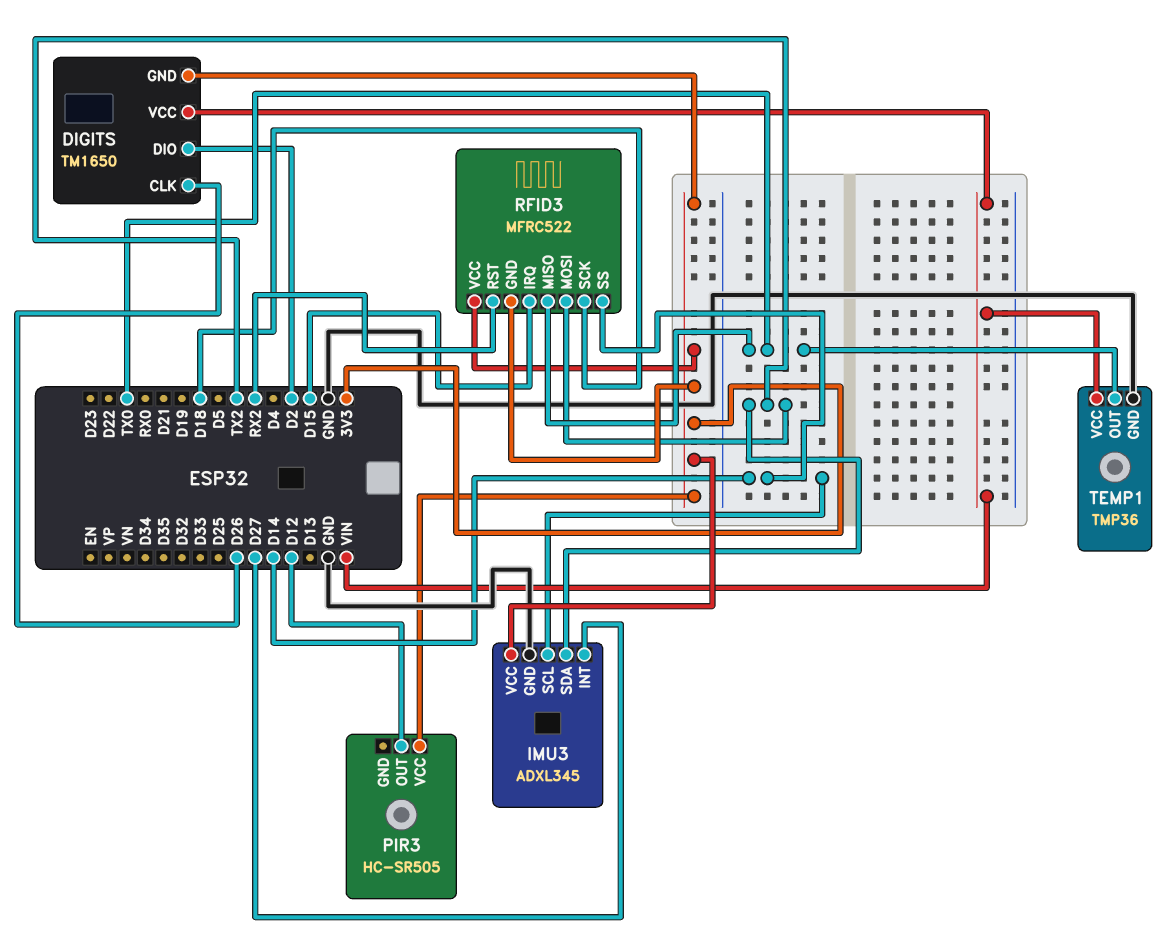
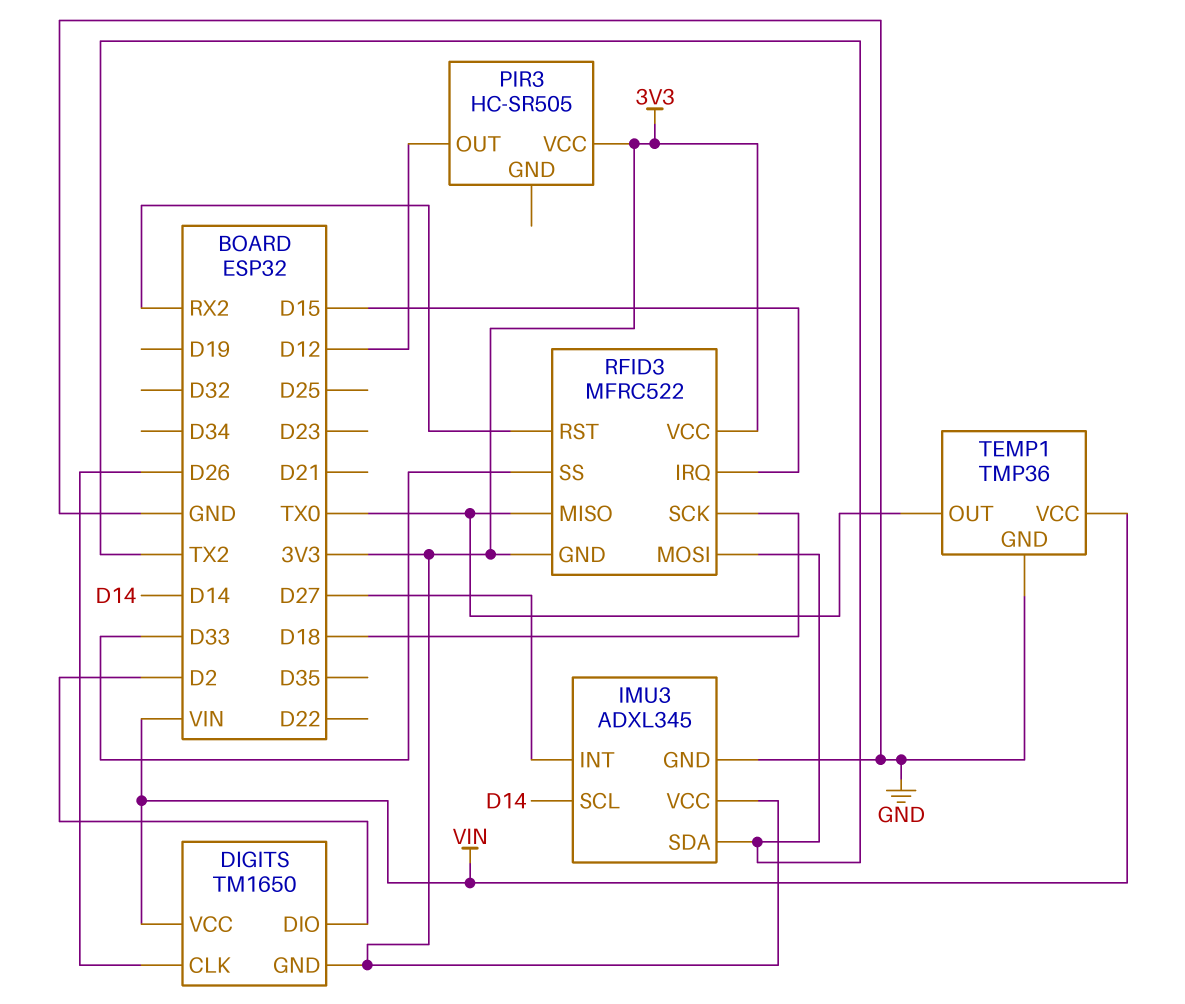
RFID3 pin SS: D14 -> D33

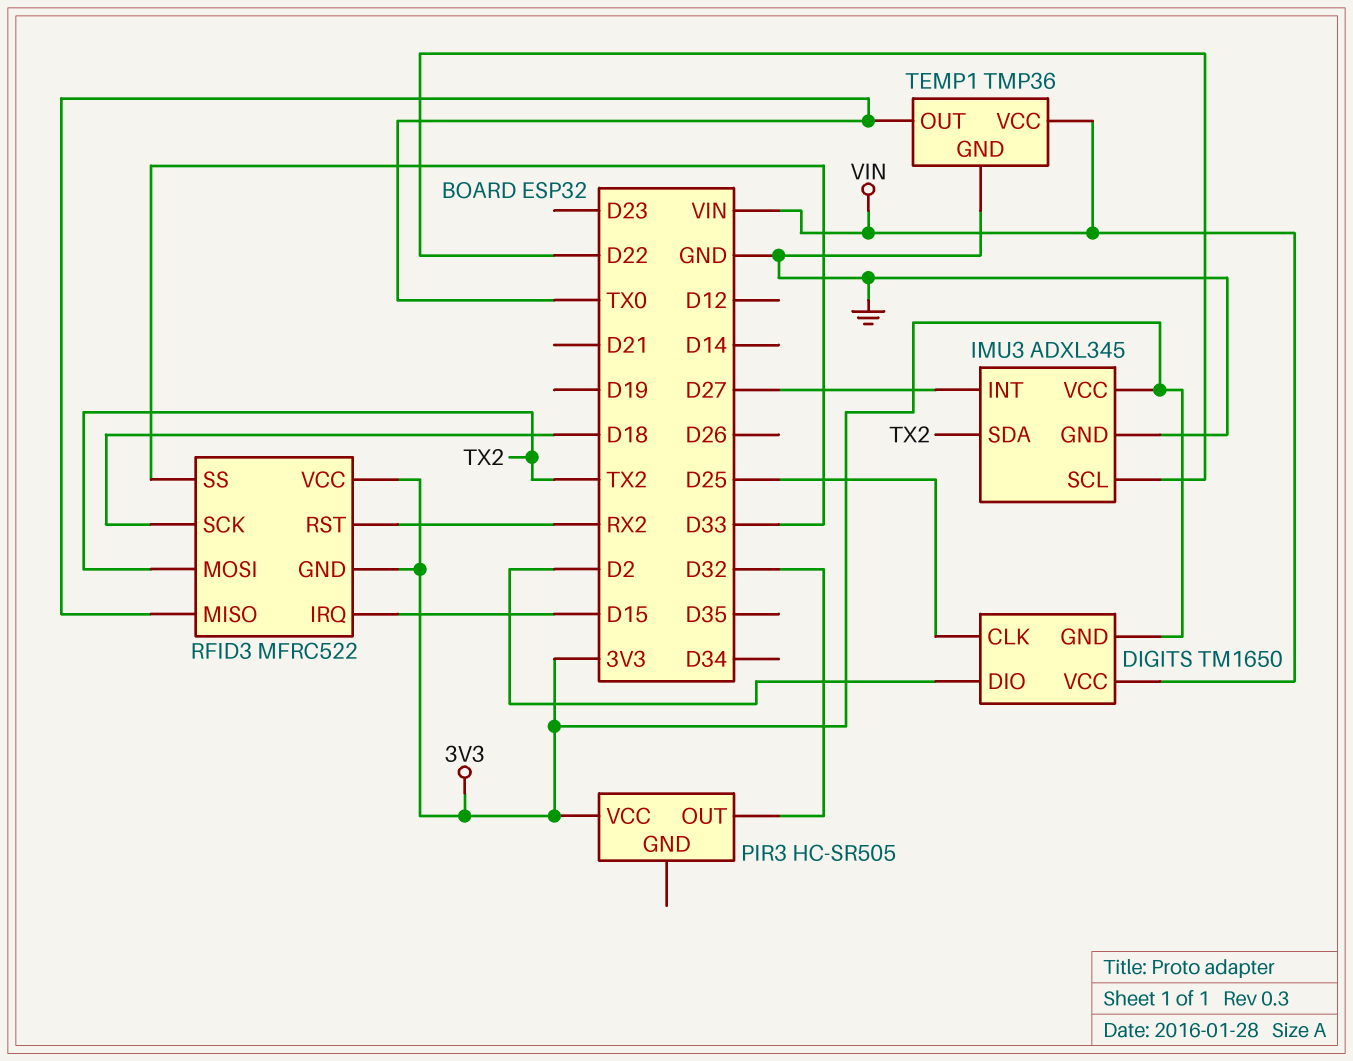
DIGITS pin CLK: D26 -> D25
IMU3 pin SCL: D14 -> D22
PIR3 pin OUT: D12 -> D32

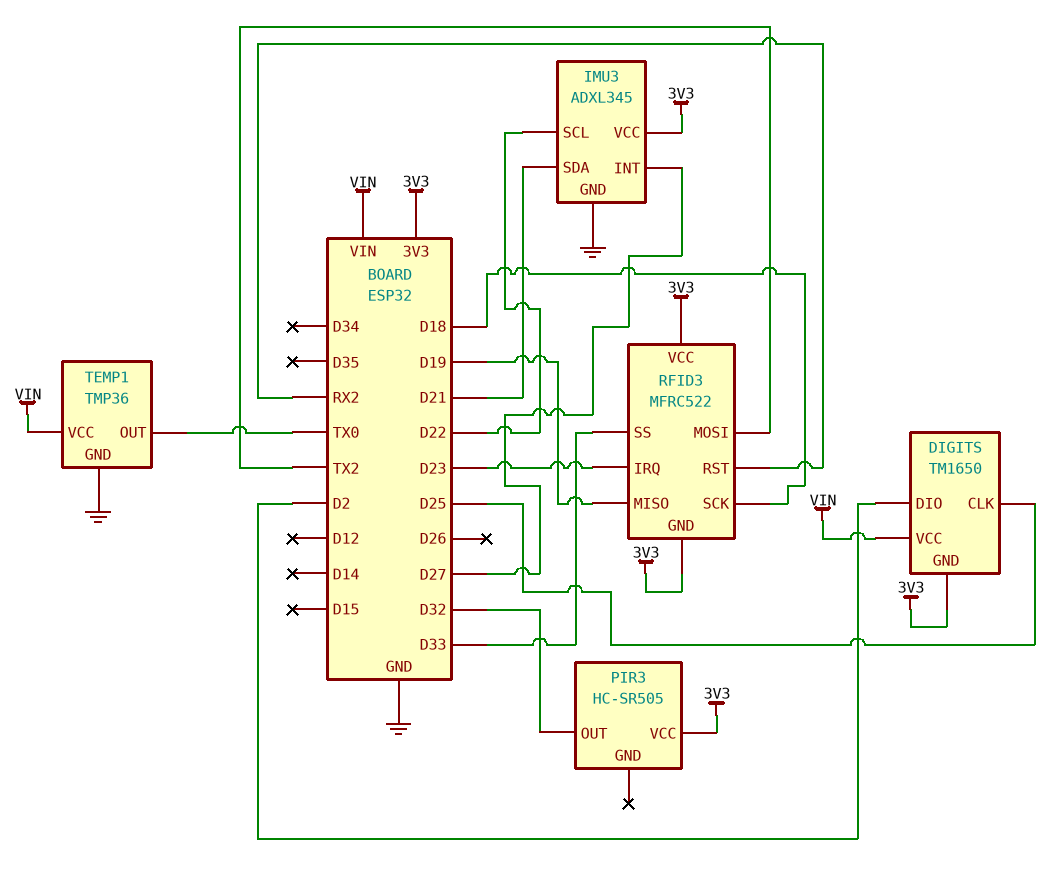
IMU3 pin SDA: TX2 -> D21
RFID3 pin IRQ: D15 -> D23
RFID3 pin MISO: TX0 -> D19

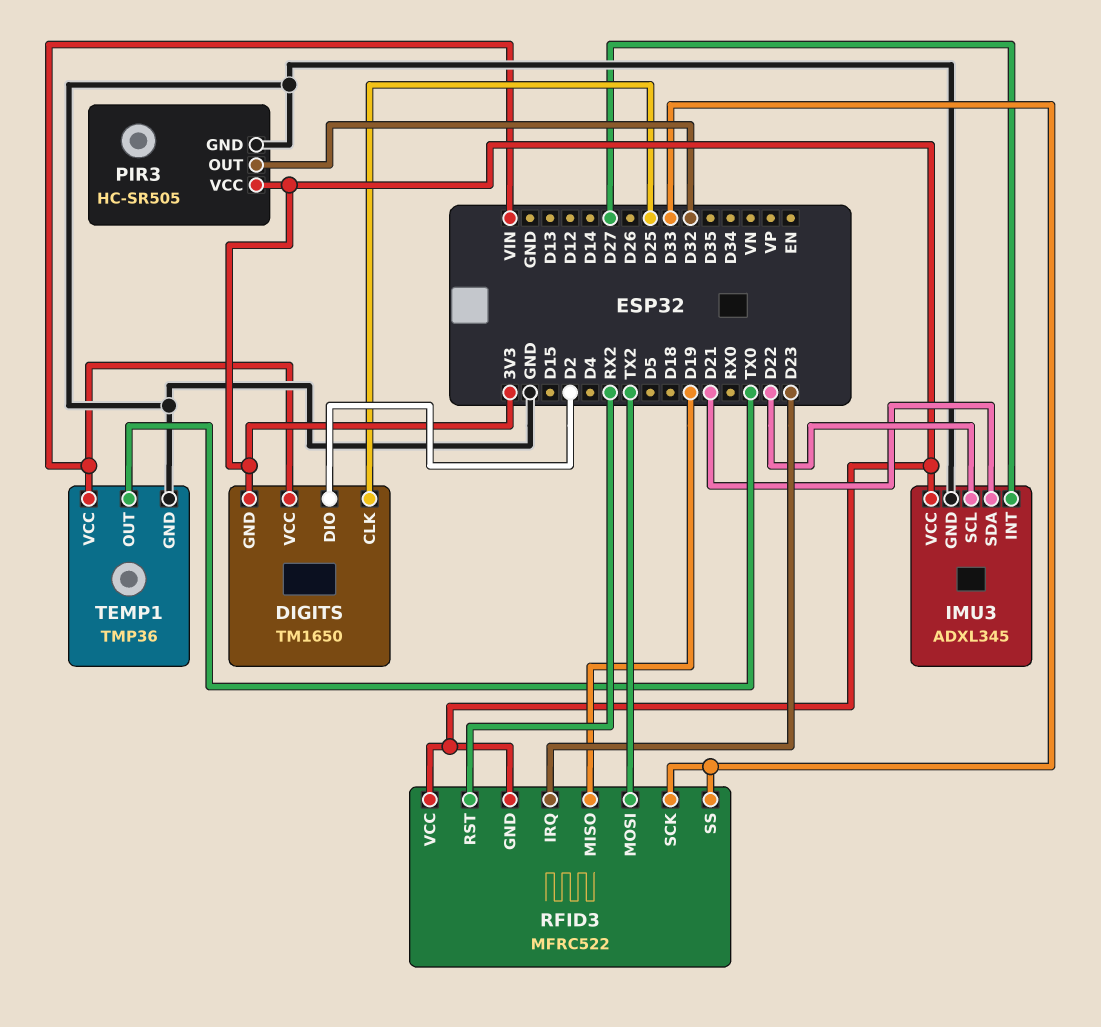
PIR3 pin GND: none -> GND
RFID3 pin SCK: D18 -> D33

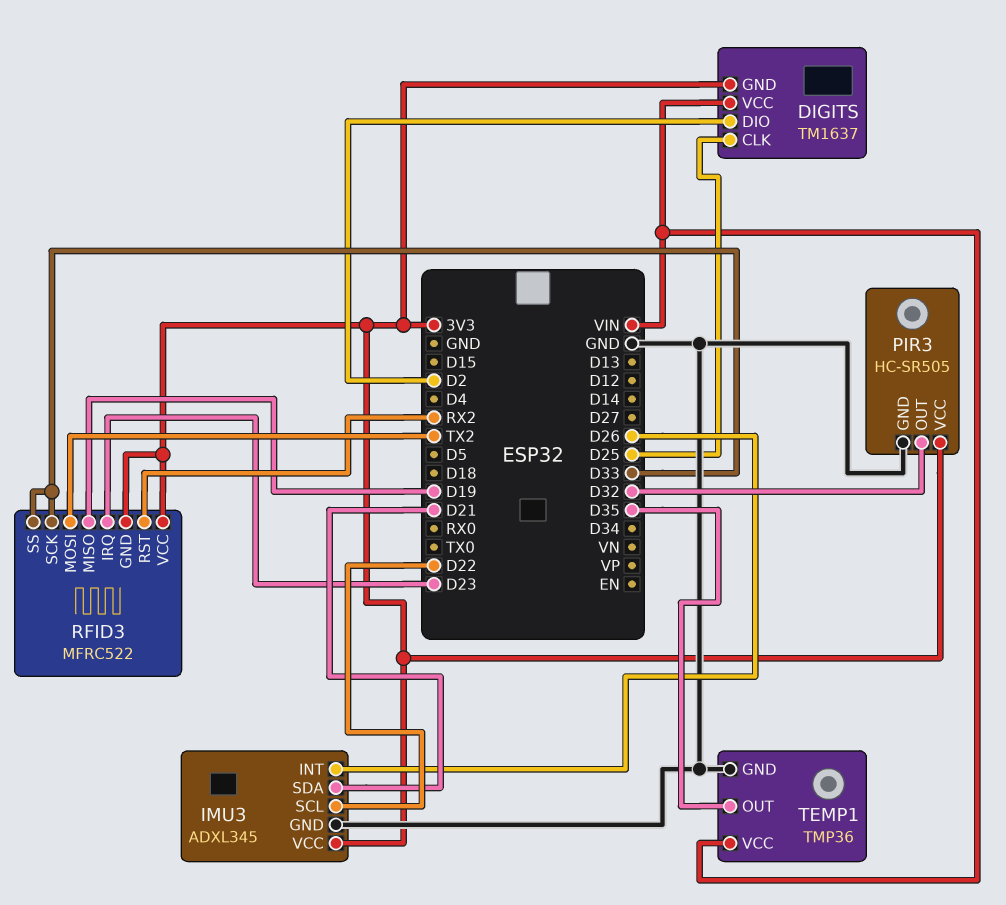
DIGITS: TM1650 -> TM1637
IMU3 pin INT: D27 -> D26
TEMP1 pin OUT: TX0 -> D35

